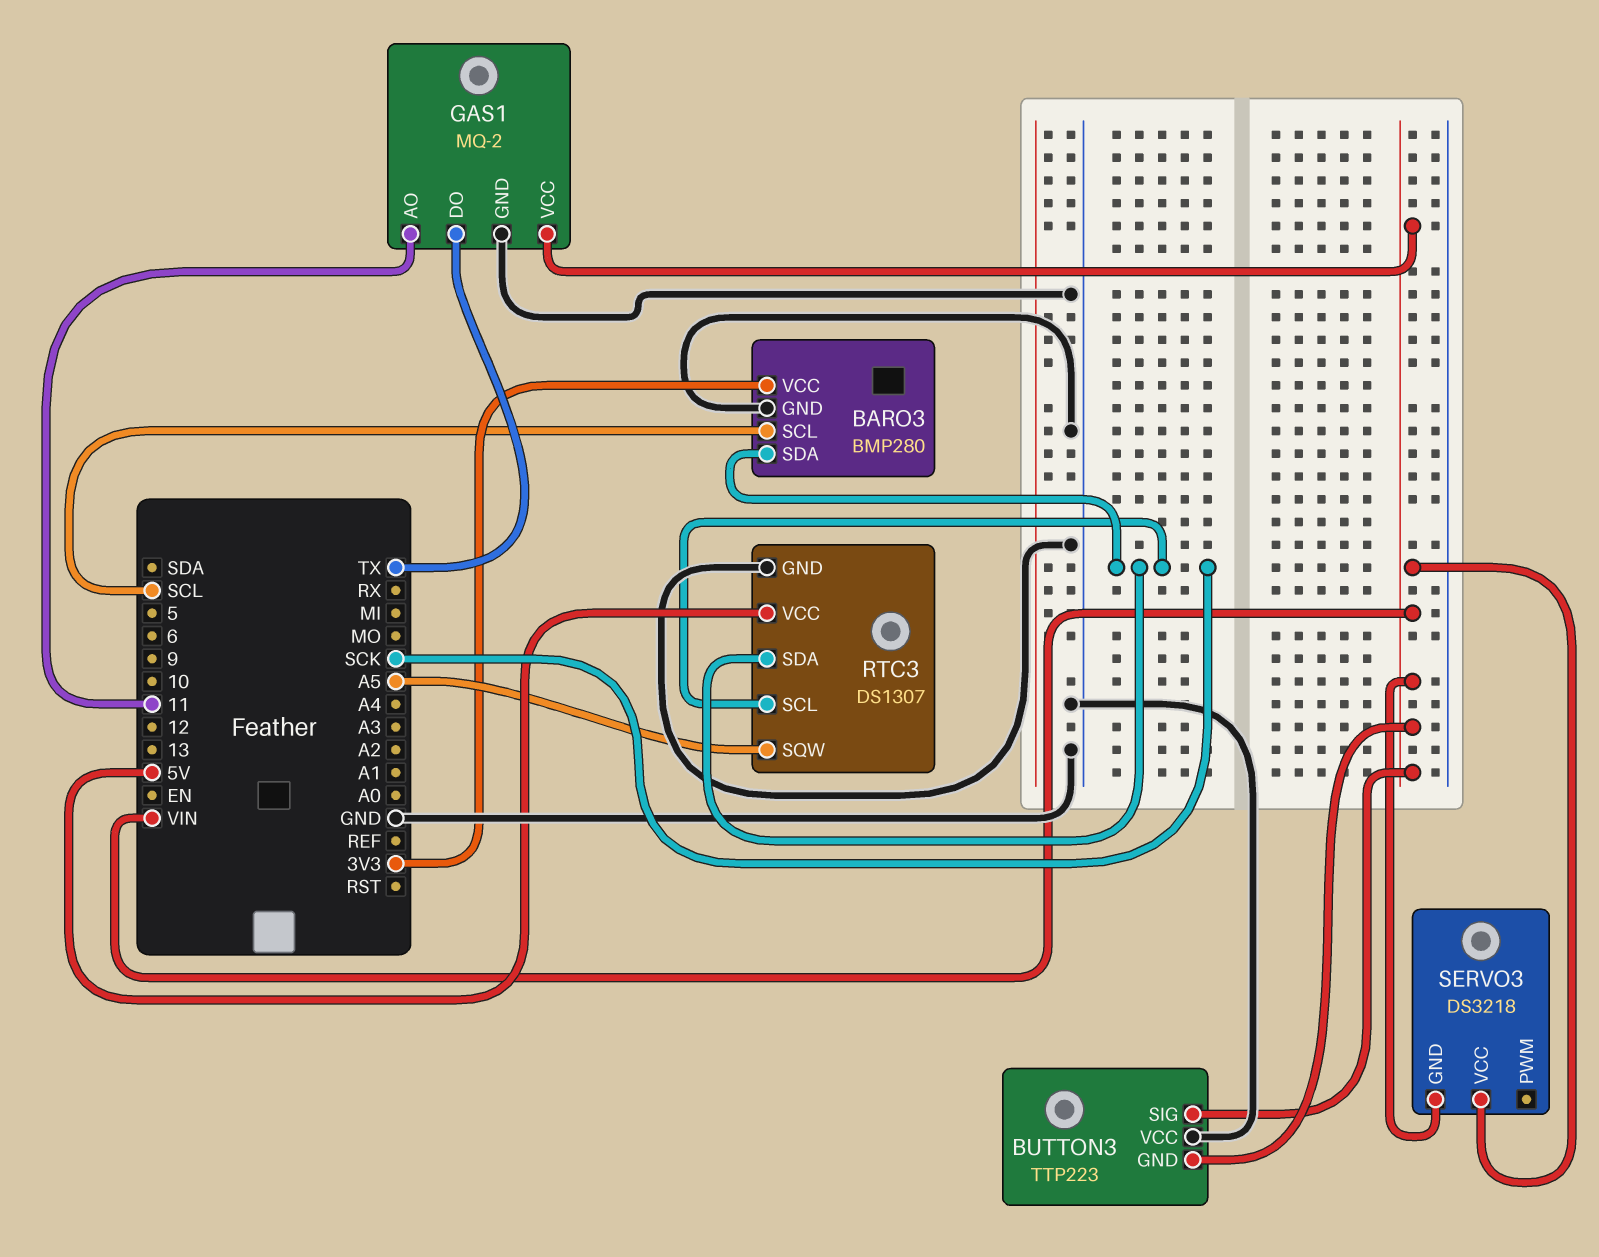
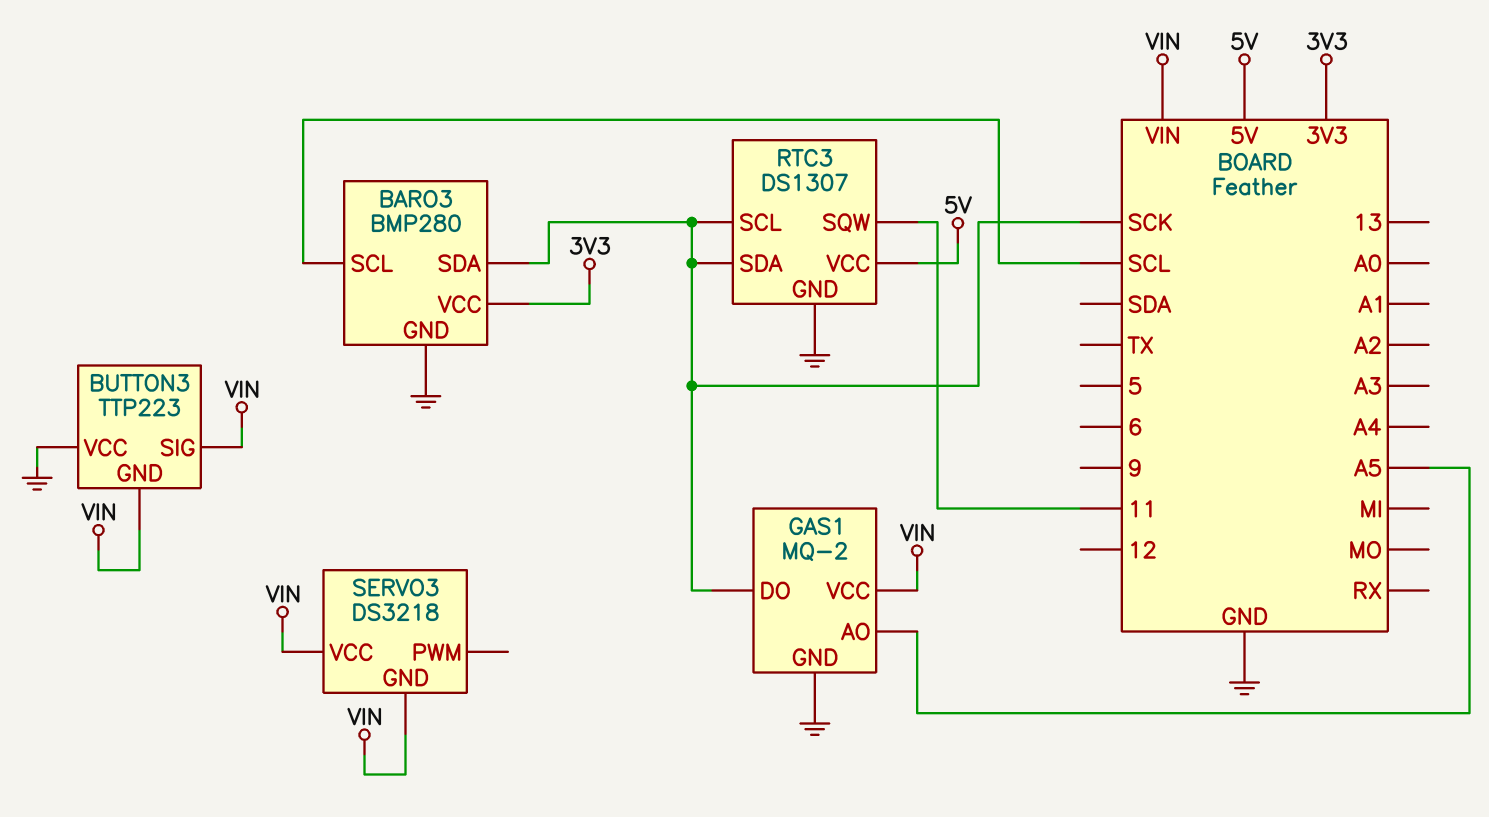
GAS1 pin AO: 11 -> A5
GAS1 pin DO: TX -> SCK
RTC3 pin SQW: A5 -> 11

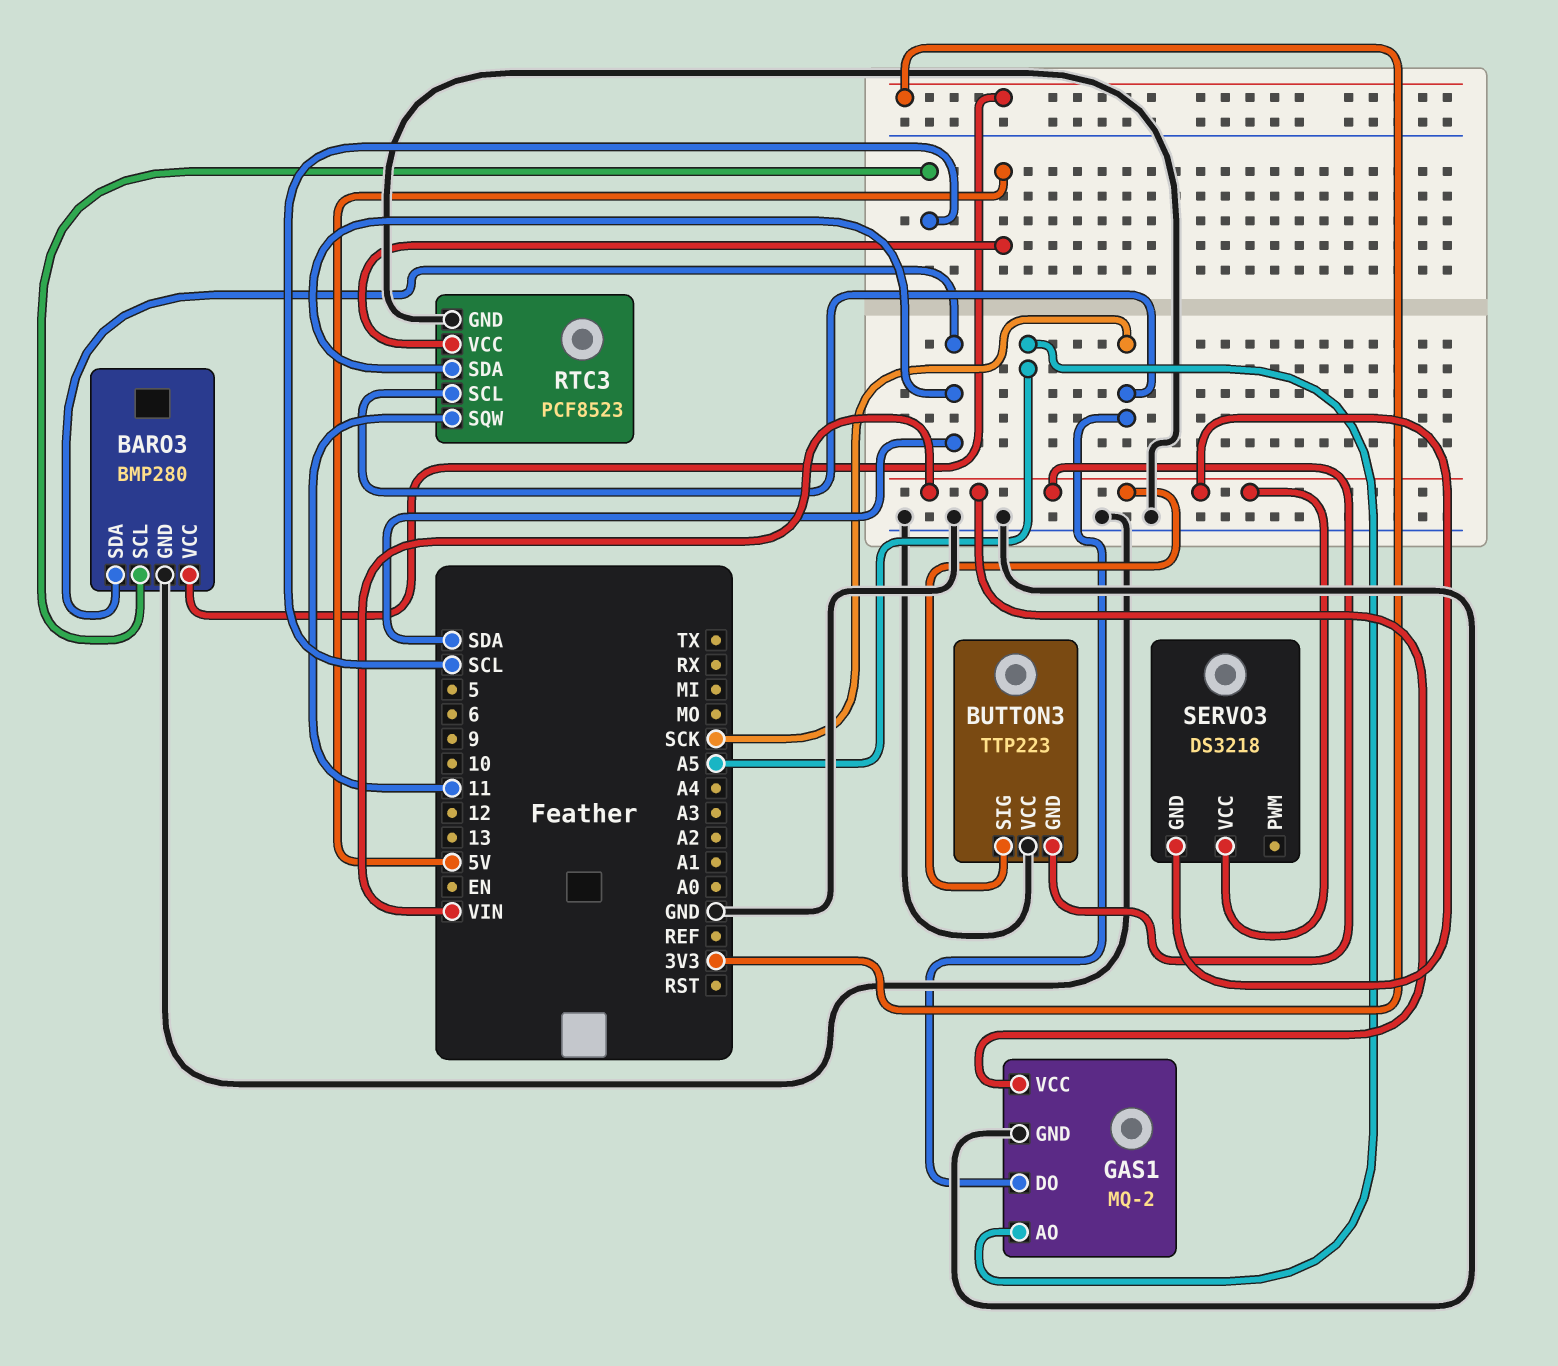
BARO3 pin SDA: SCK -> SDA
RTC3: DS1307 -> PCF8523
RTC3 pin SDA: SCK -> SDA

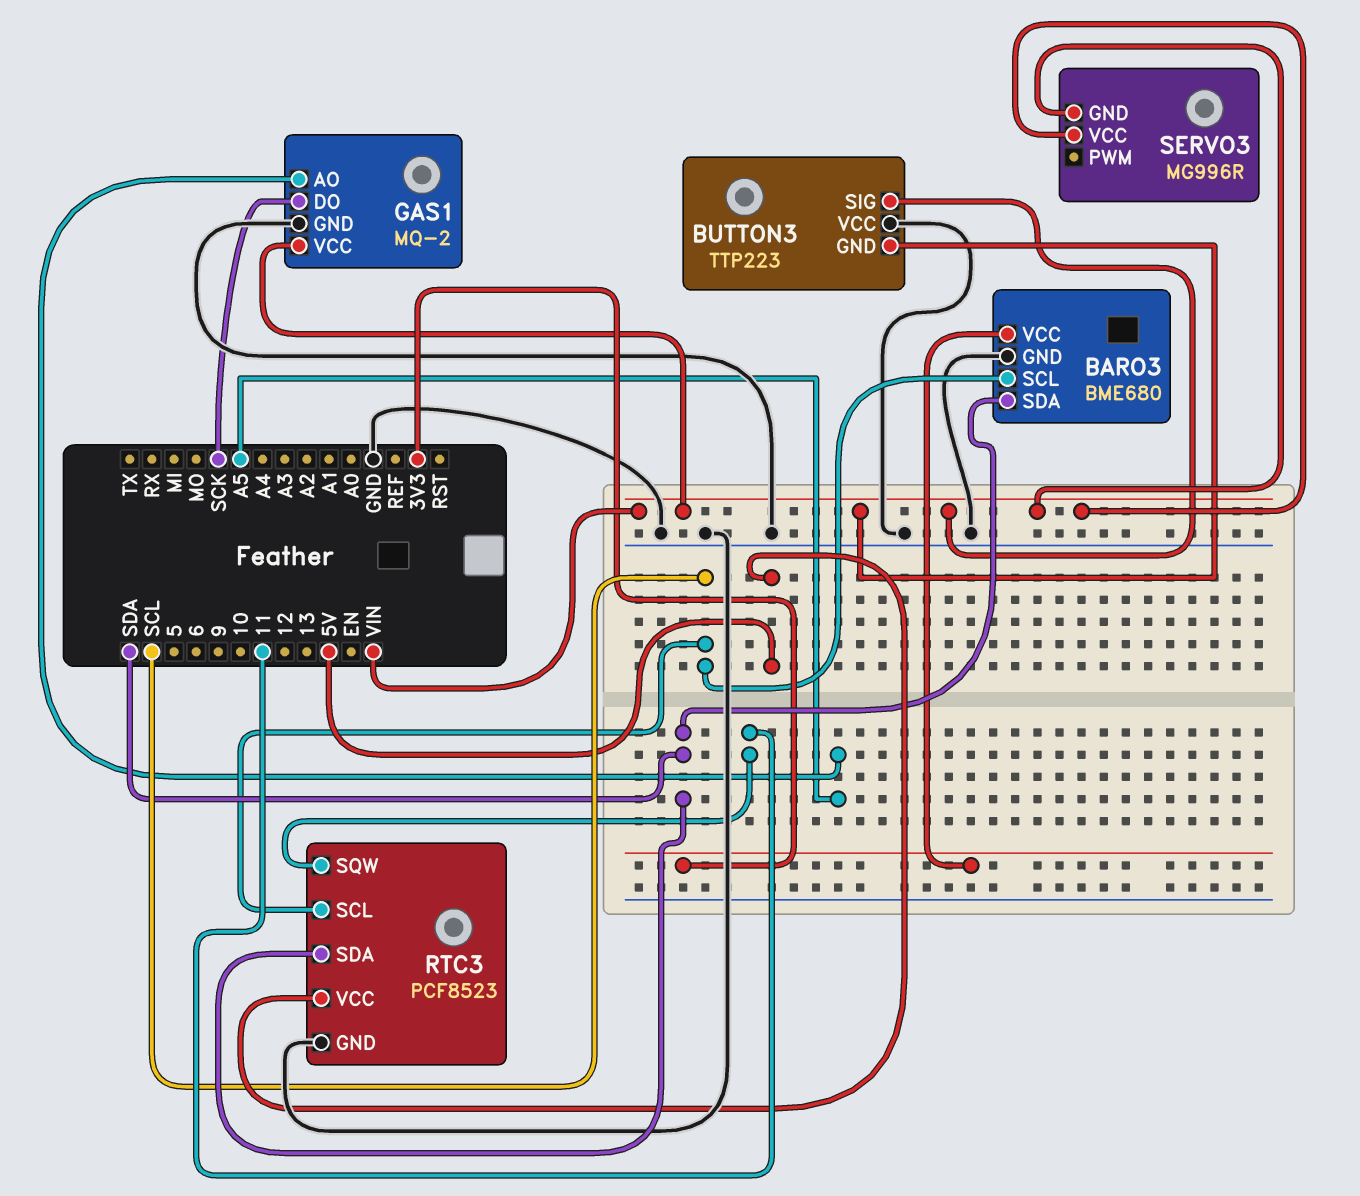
BARO3: BMP280 -> BME680
RTC3 pin SCL: SCK -> SCL
SERVO3: DS3218 -> MG996R

